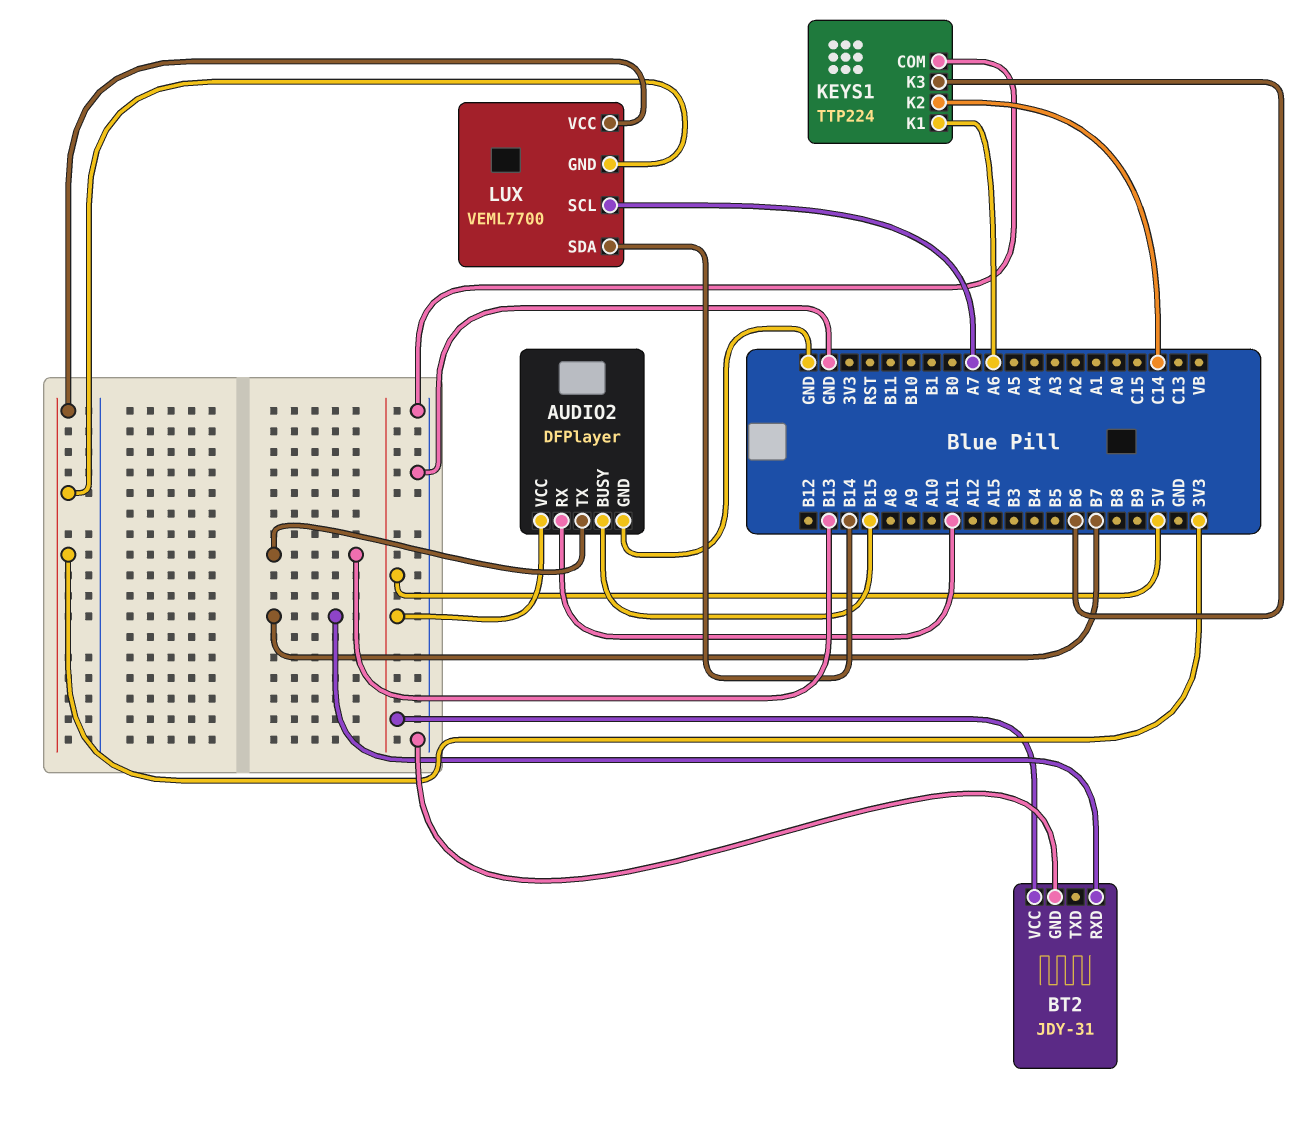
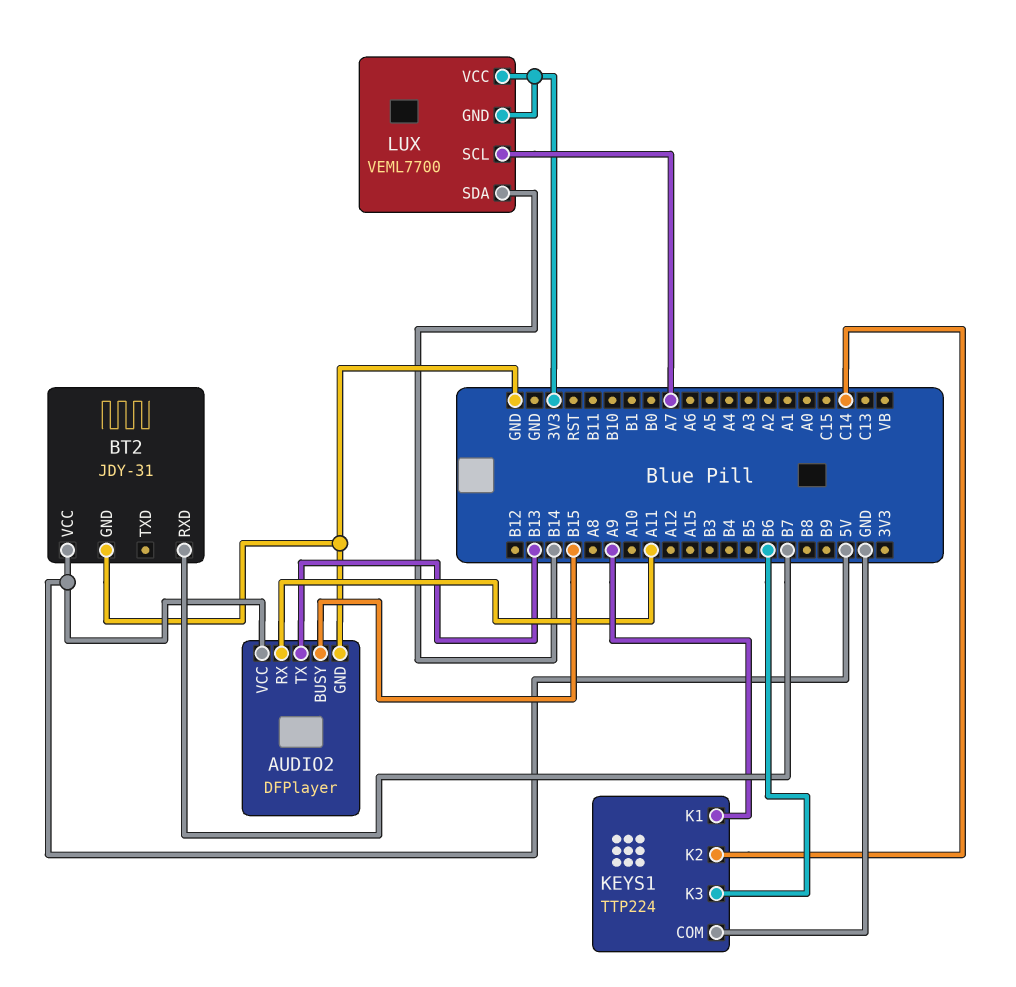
KEYS1 pin K1: A6 -> A9

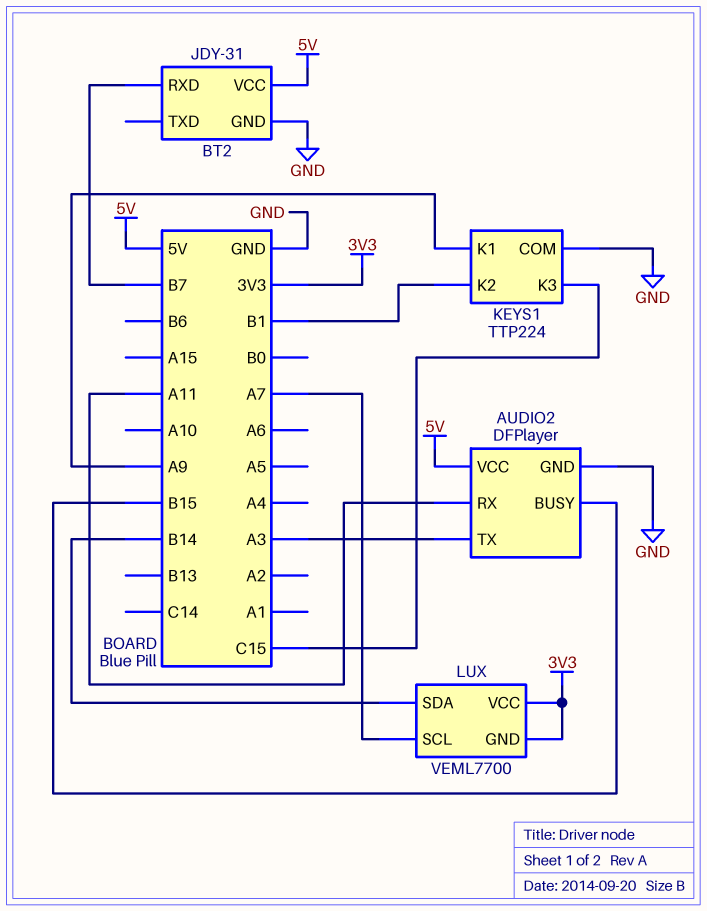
AUDIO2 pin TX: B13 -> A3
KEYS1 pin K2: C14 -> B1
KEYS1 pin K3: B6 -> C15

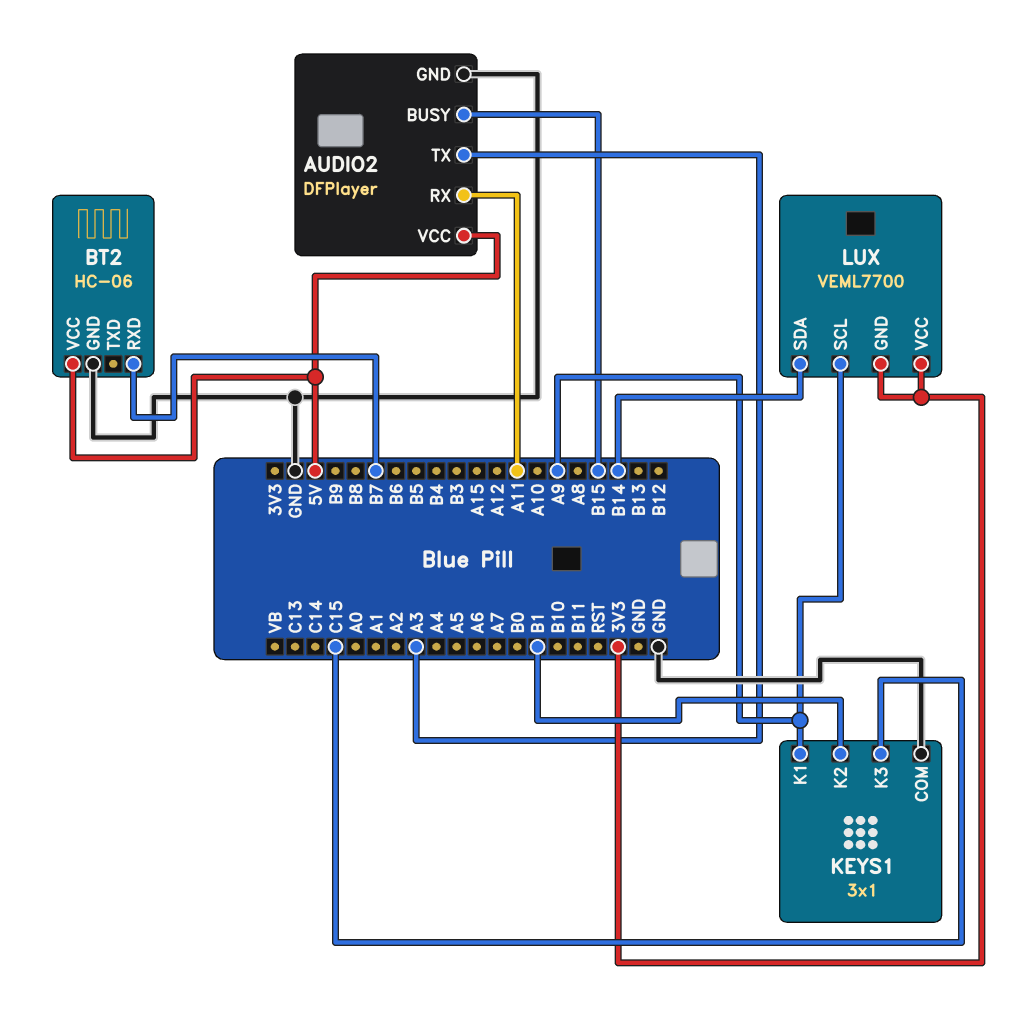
BT2: JDY-31 -> HC-06
KEYS1: TTP224 -> 3x1
LUX pin SCL: A7 -> A9

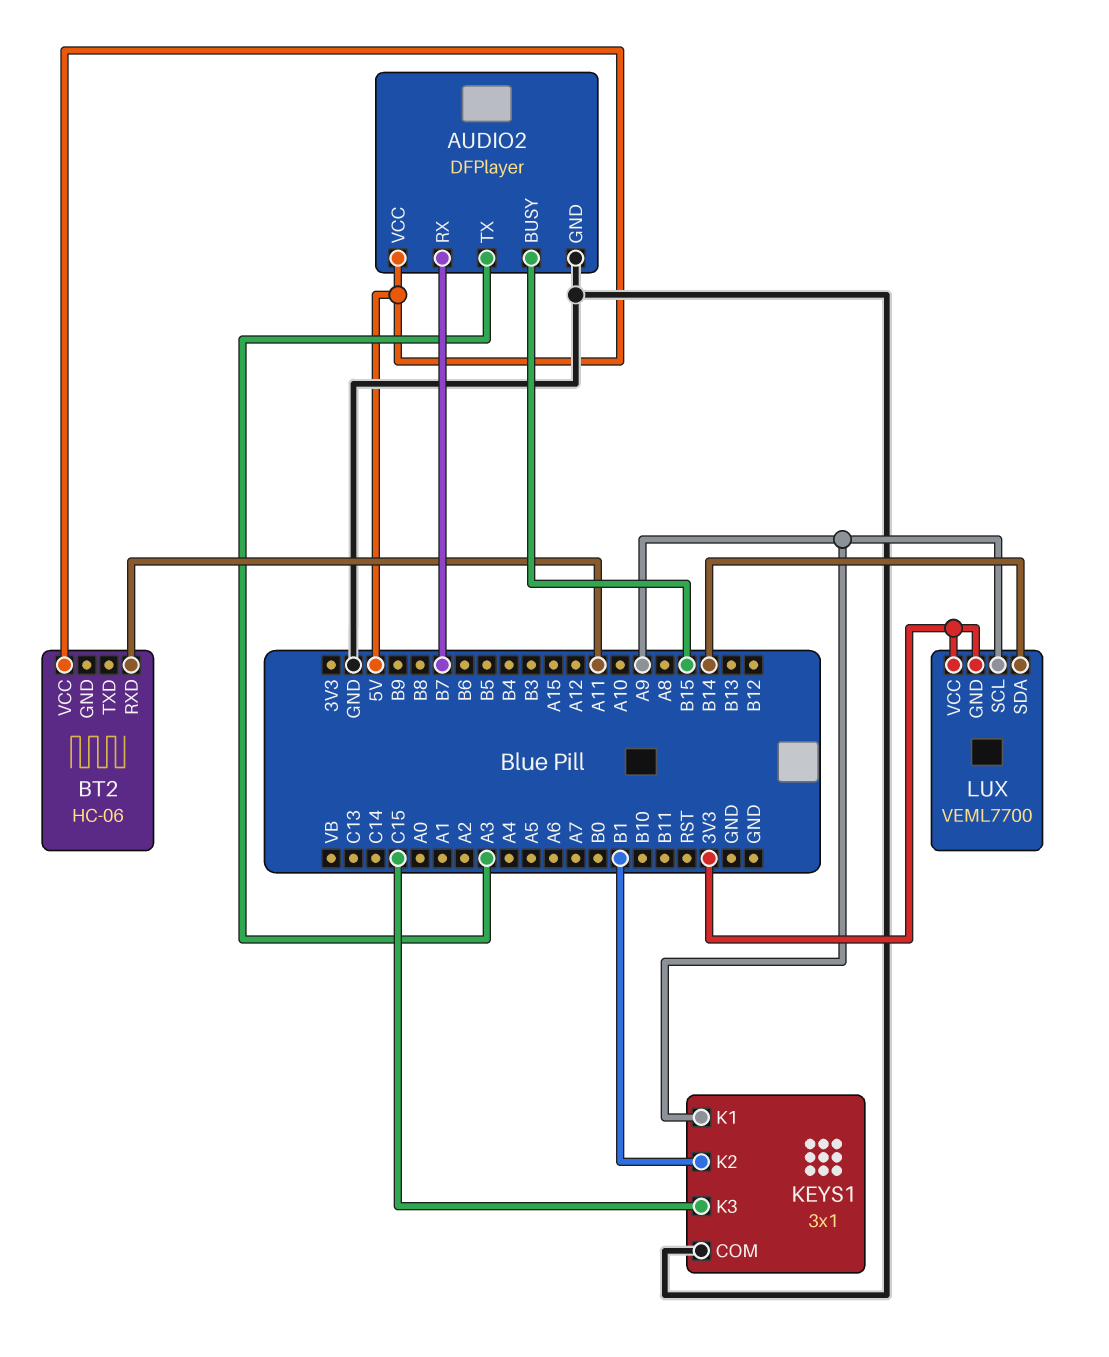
AUDIO2 pin RX: A11 -> B7
BT2 pin GND: GND -> none
BT2 pin RXD: B7 -> A11

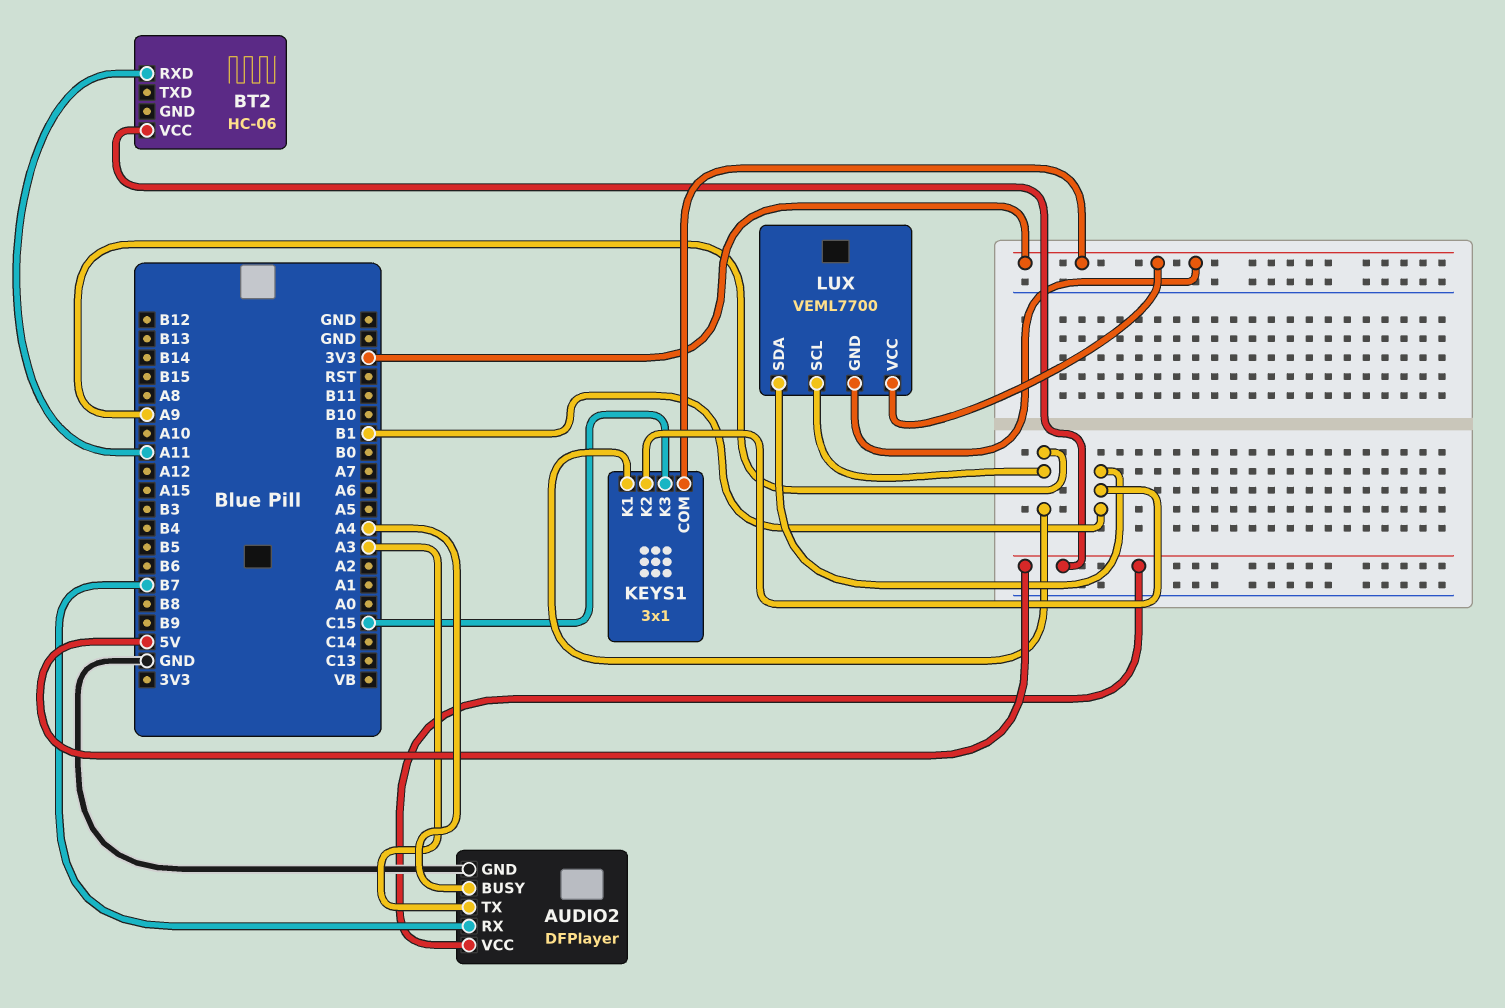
AUDIO2 pin BUSY: B15 -> A4
KEYS1 pin COM: GND -> 3V3
LUX pin SDA: B14 -> B1

